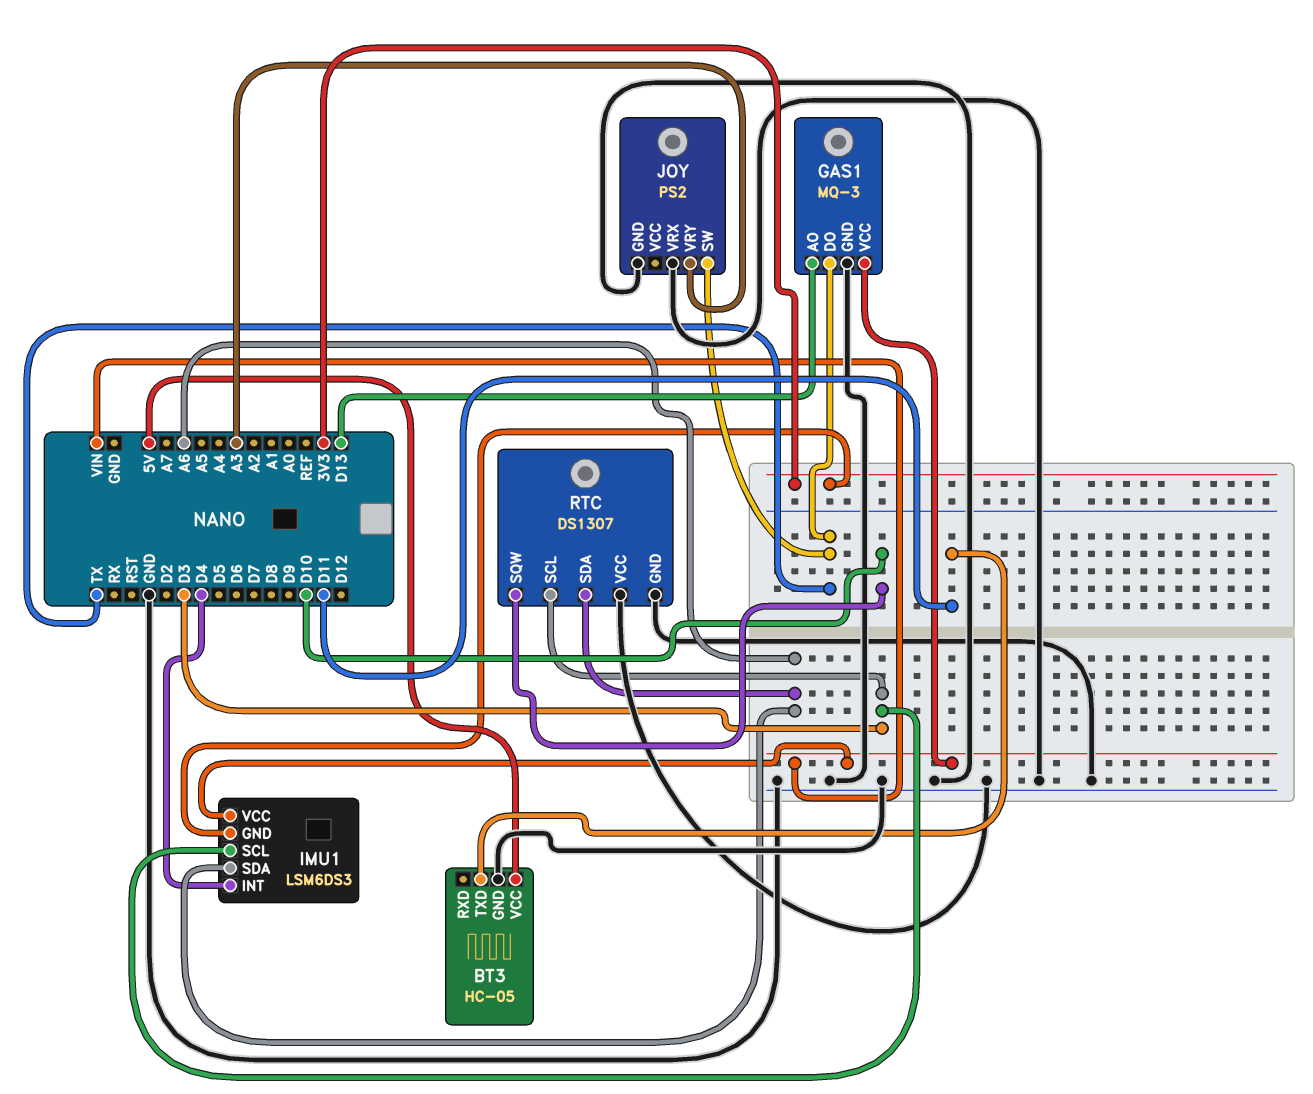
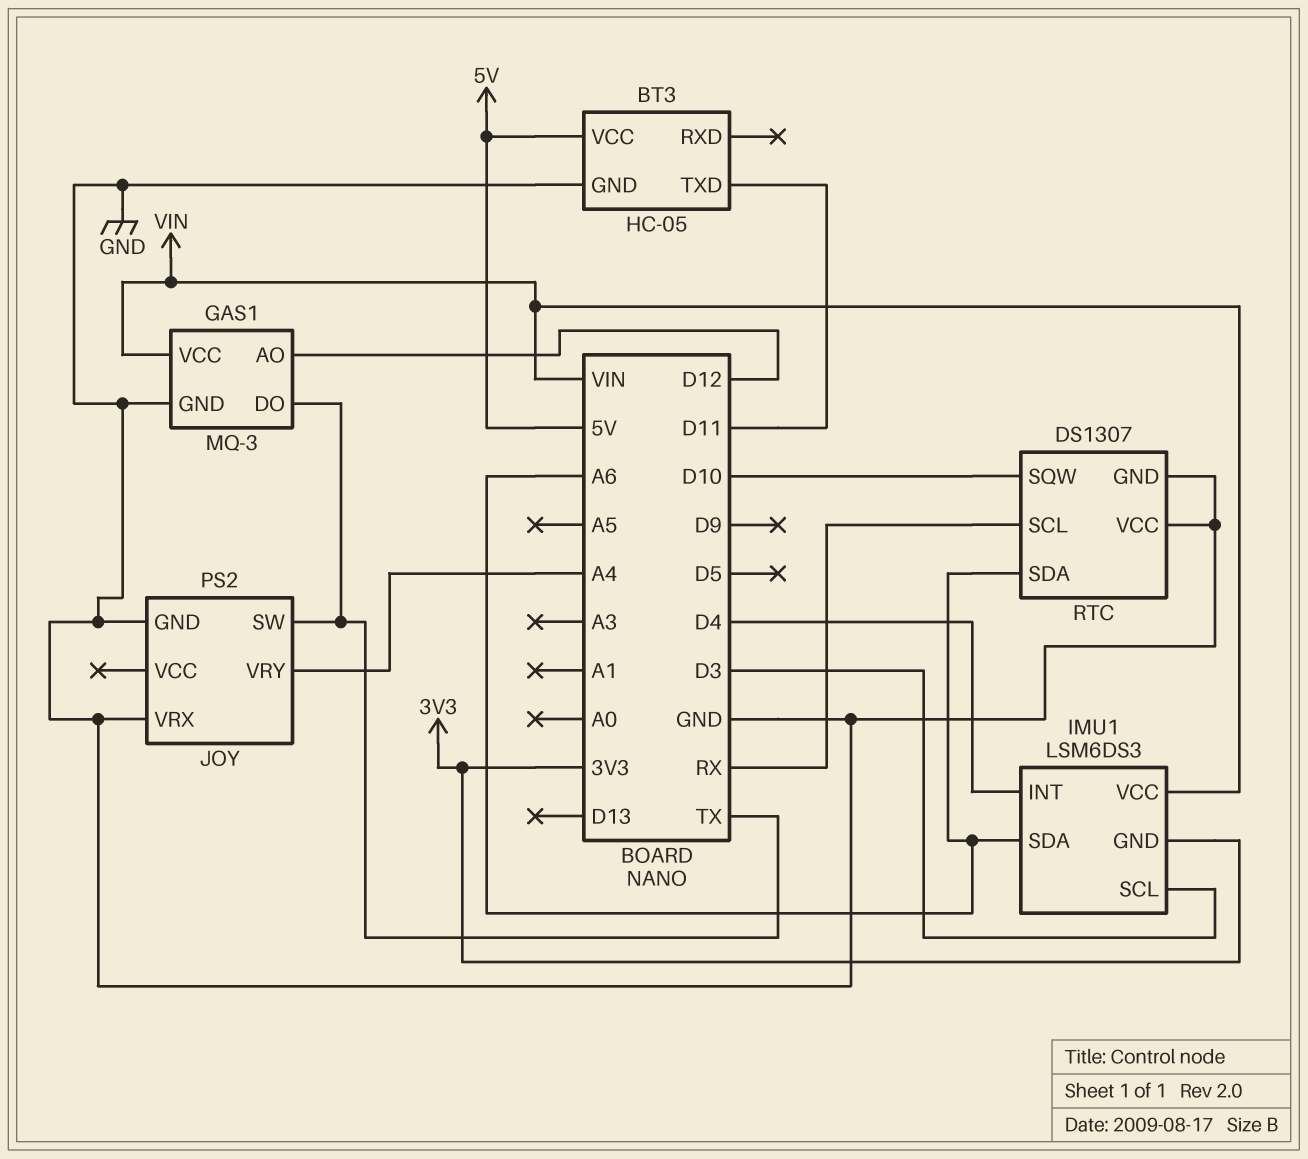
GAS1 pin AO: D13 -> D12
JOY pin VRY: A3 -> A4
RTC pin SCL: D3 -> RX

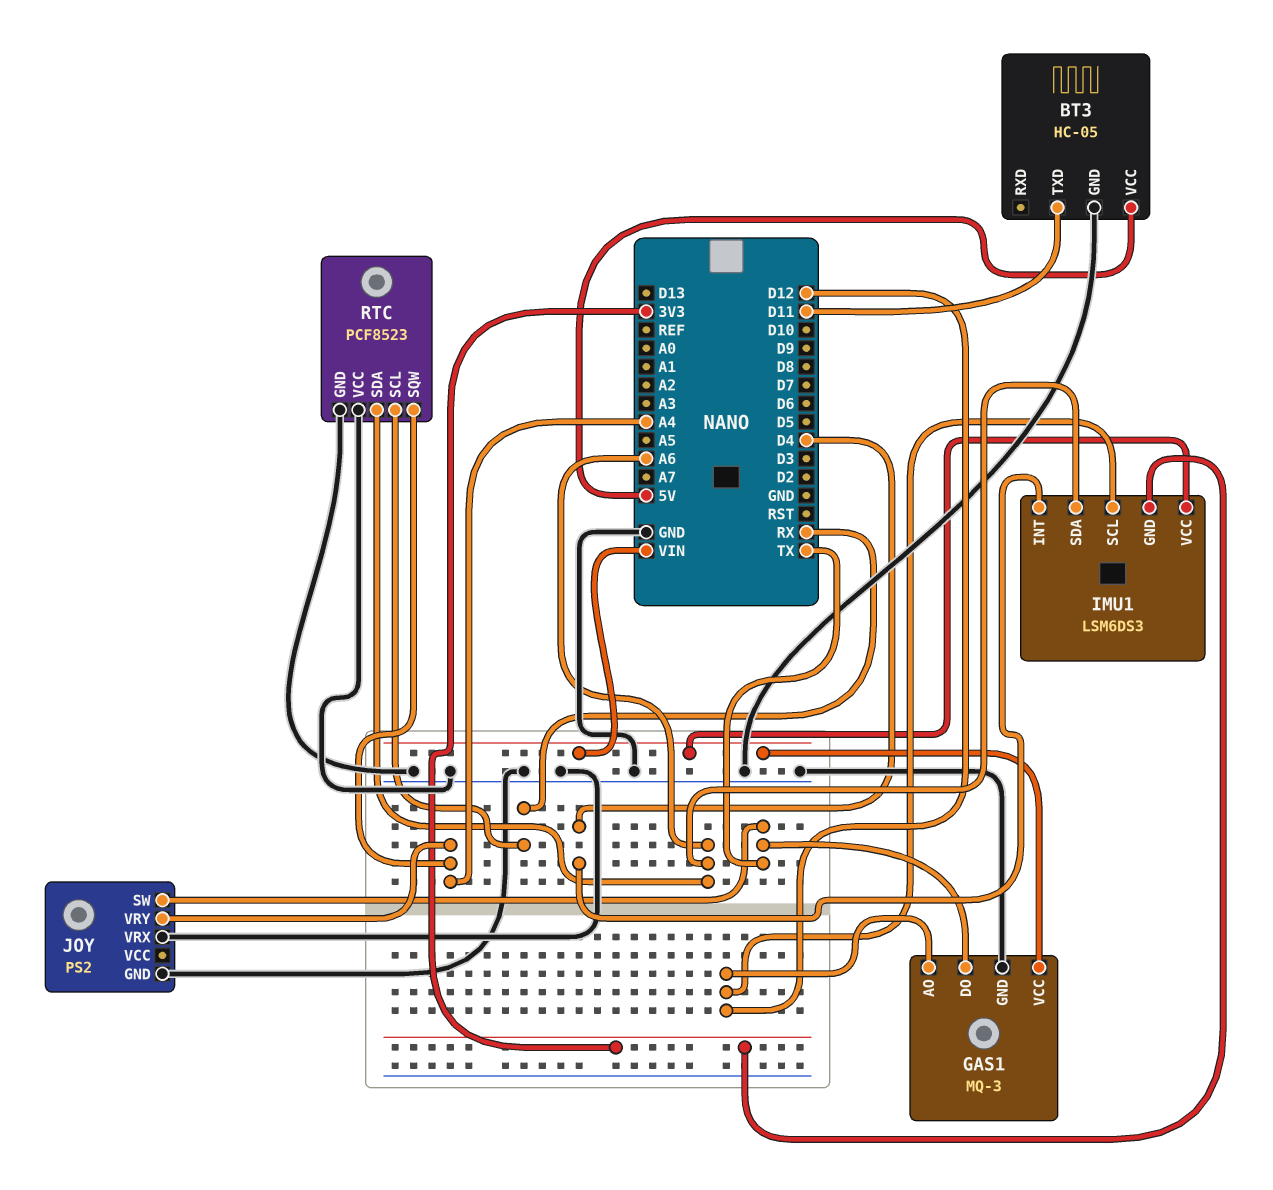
IMU1 pin SCL: D3 -> D12
RTC: DS1307 -> PCF8523
RTC pin SQW: D10 -> A4

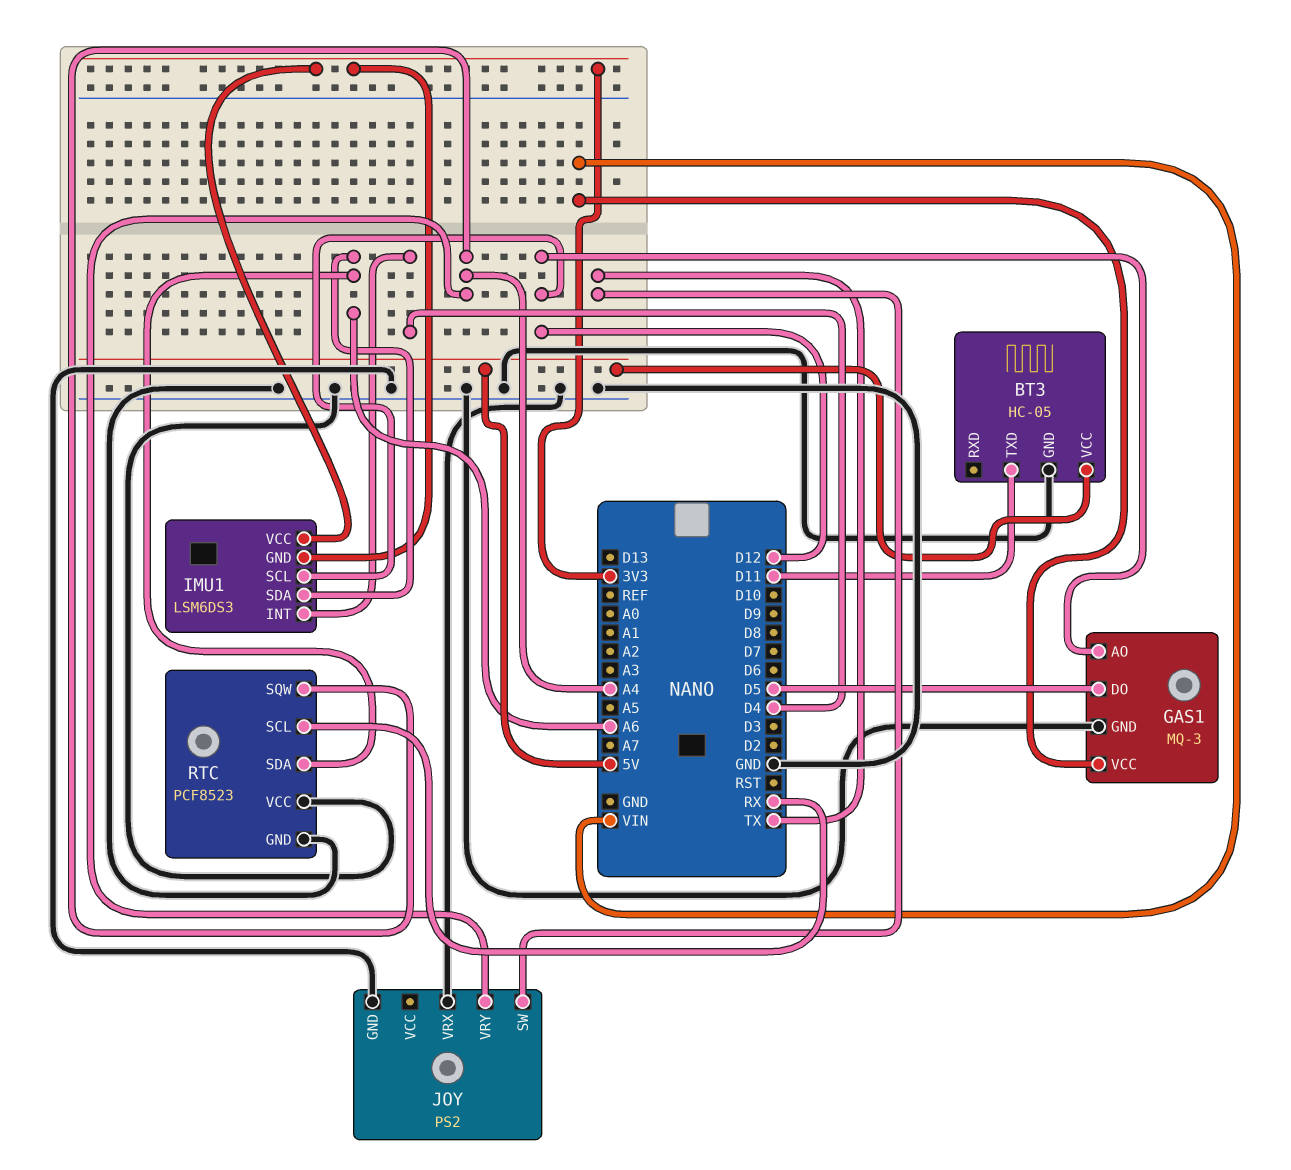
GAS1 pin DO: TX -> D5
IMU1 pin VCC: VIN -> 3V3

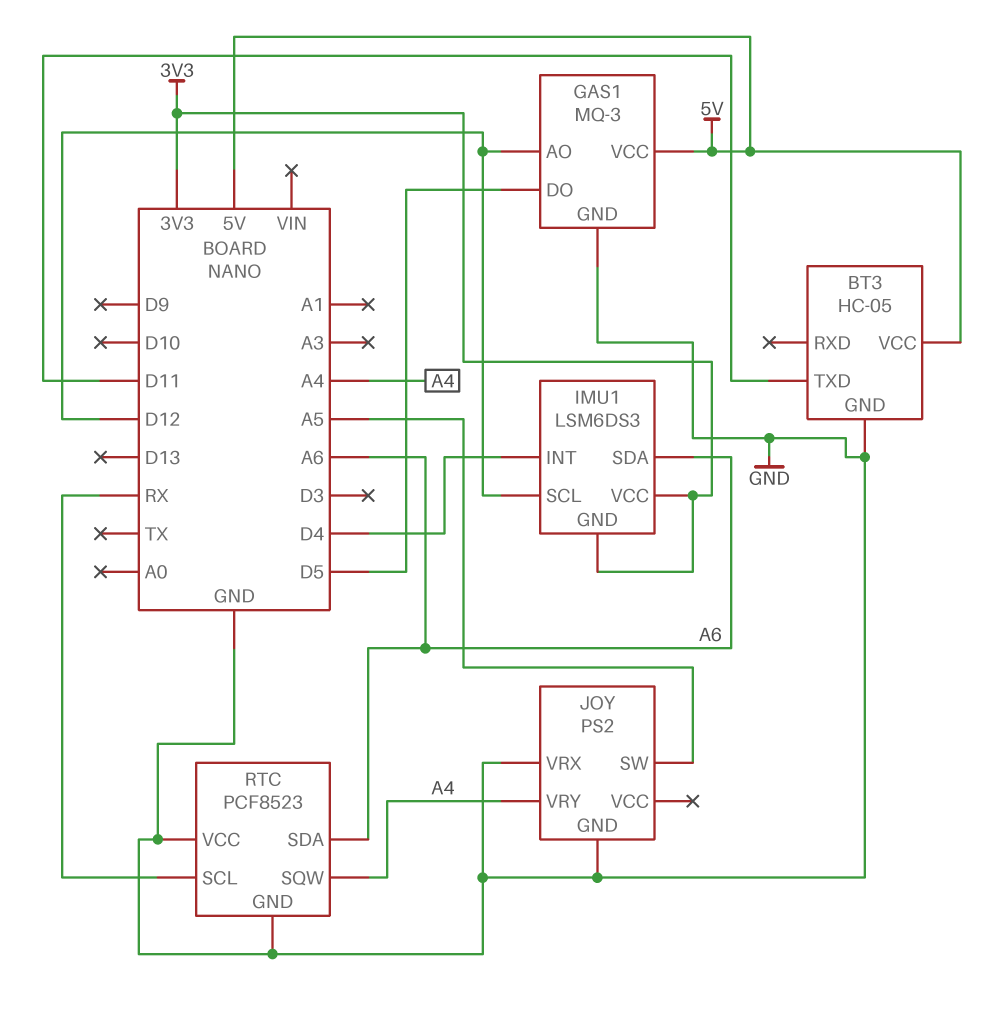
GAS1 pin VCC: VIN -> 5V
JOY pin SW: TX -> A5

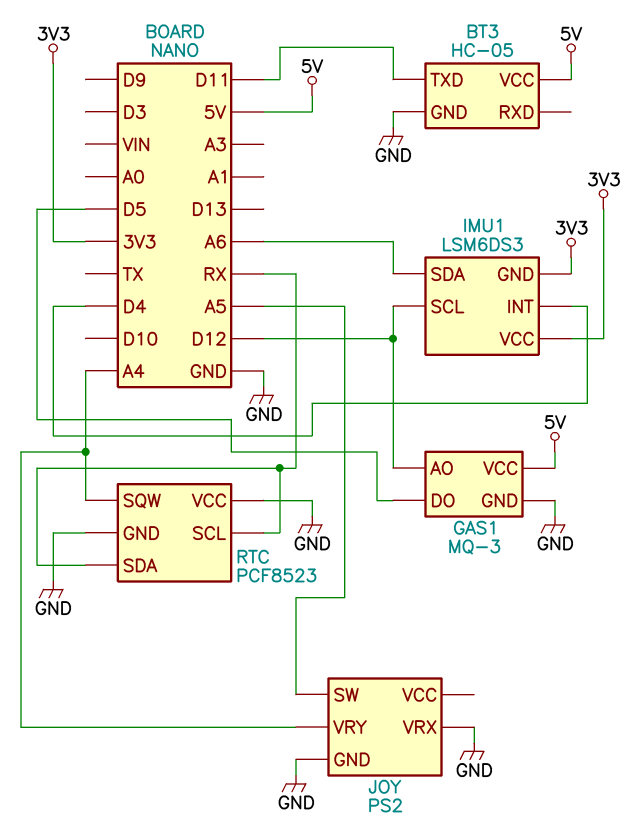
RTC pin SDA: A6 -> RX

